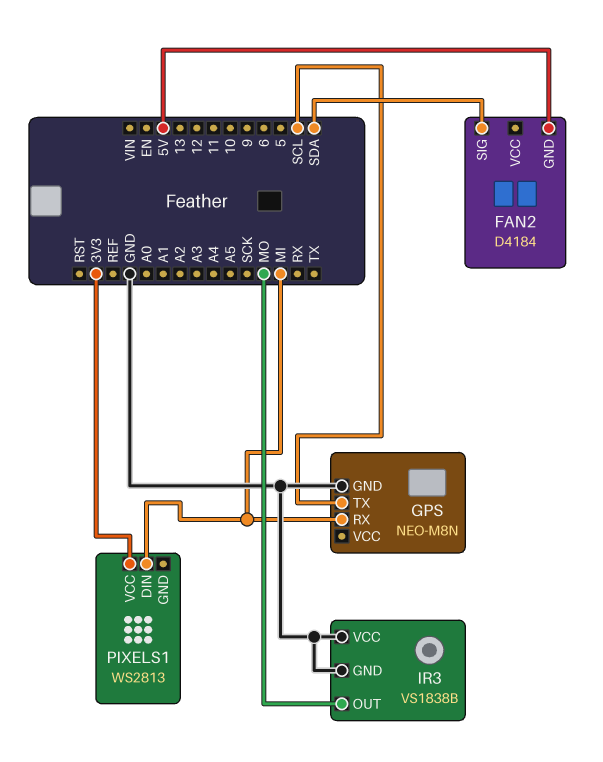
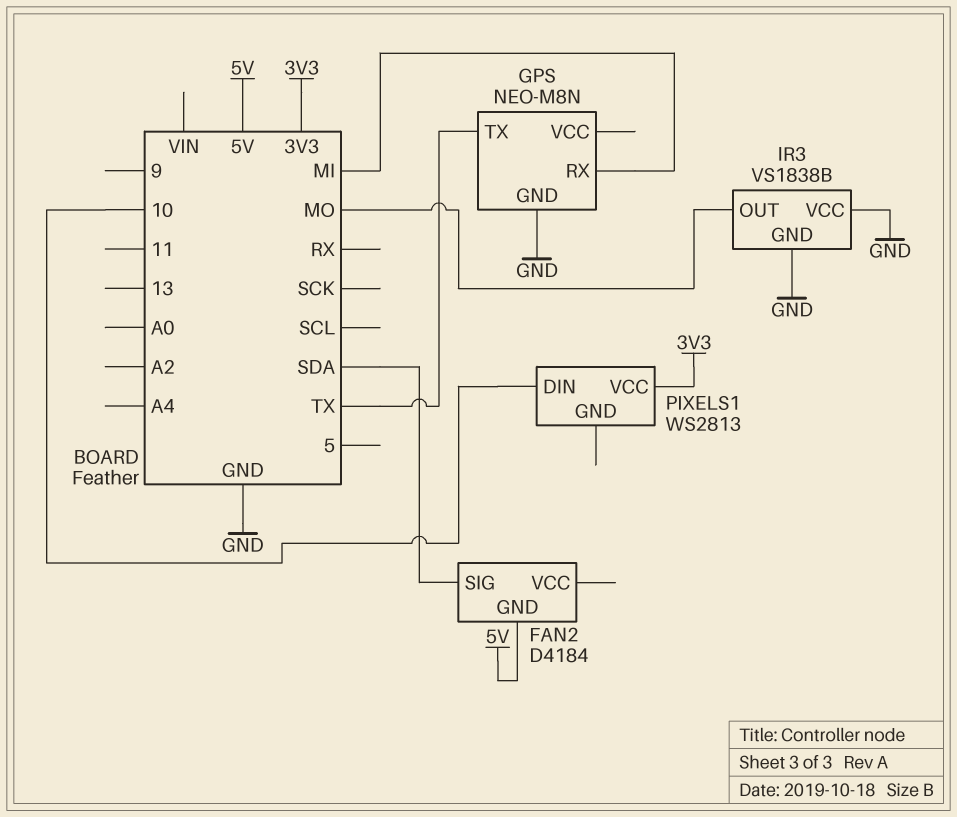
GPS pin TX: SCL -> TX
PIXELS1 pin DIN: MI -> 10

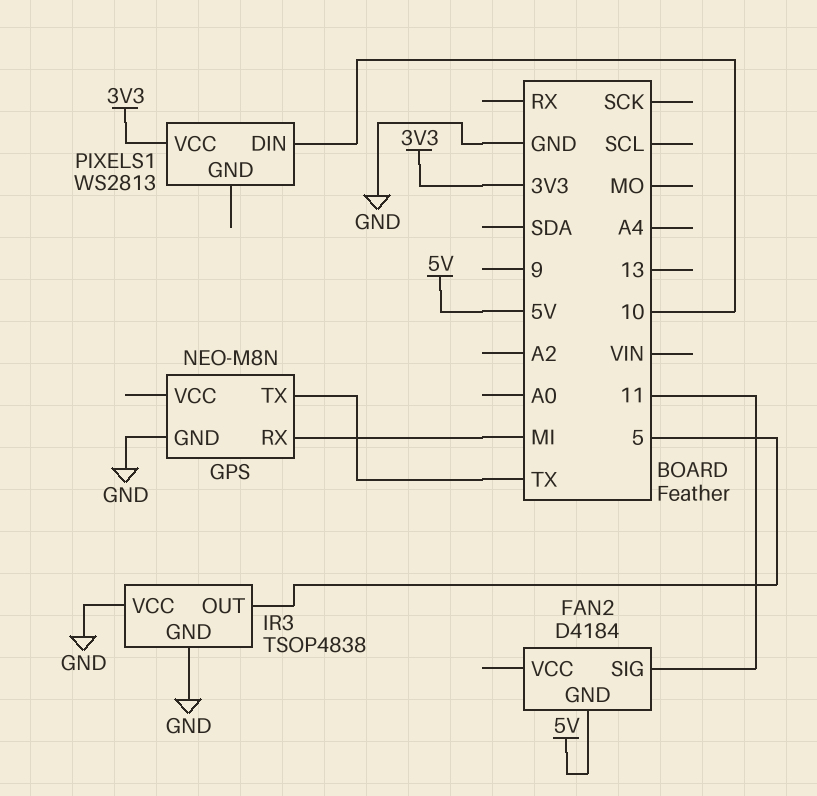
FAN2 pin SIG: SDA -> 11
IR3: VS1838B -> TSOP4838
IR3 pin OUT: MO -> 5

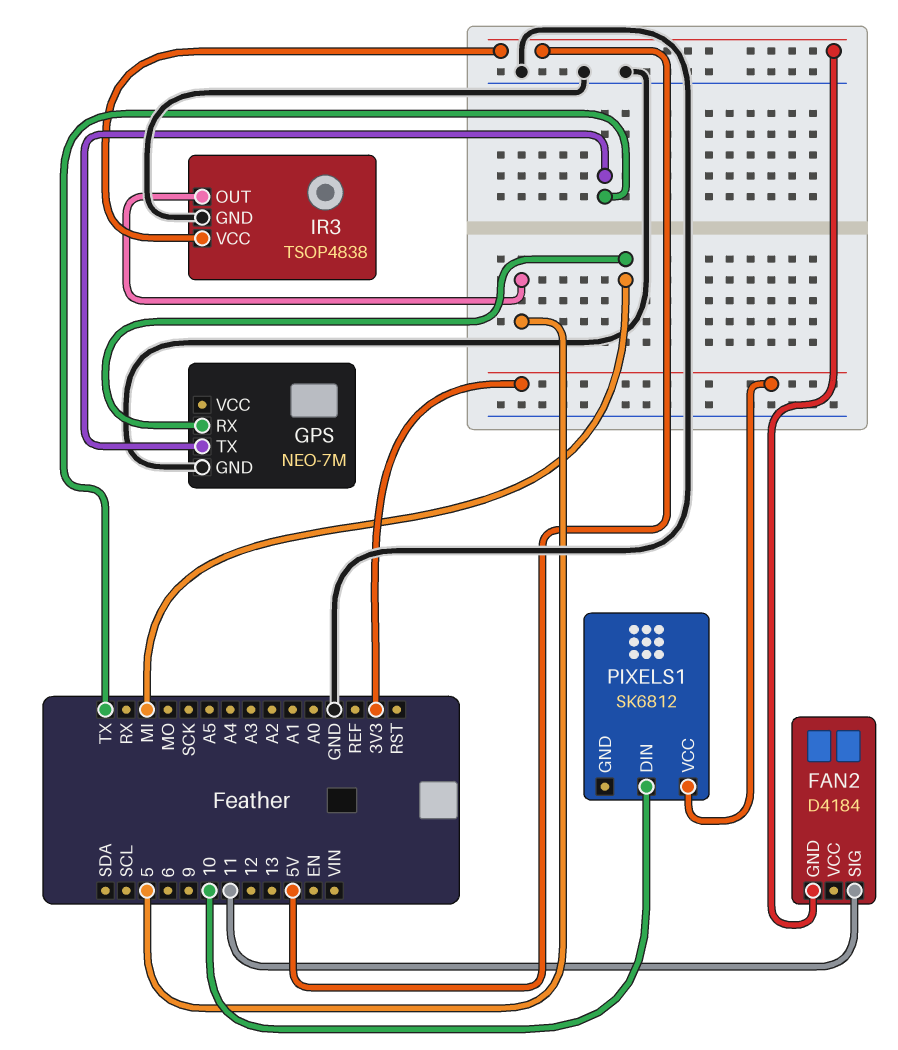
GPS: NEO-M8N -> NEO-7M
IR3 pin VCC: GND -> 5V
PIXELS1: WS2813 -> SK6812

